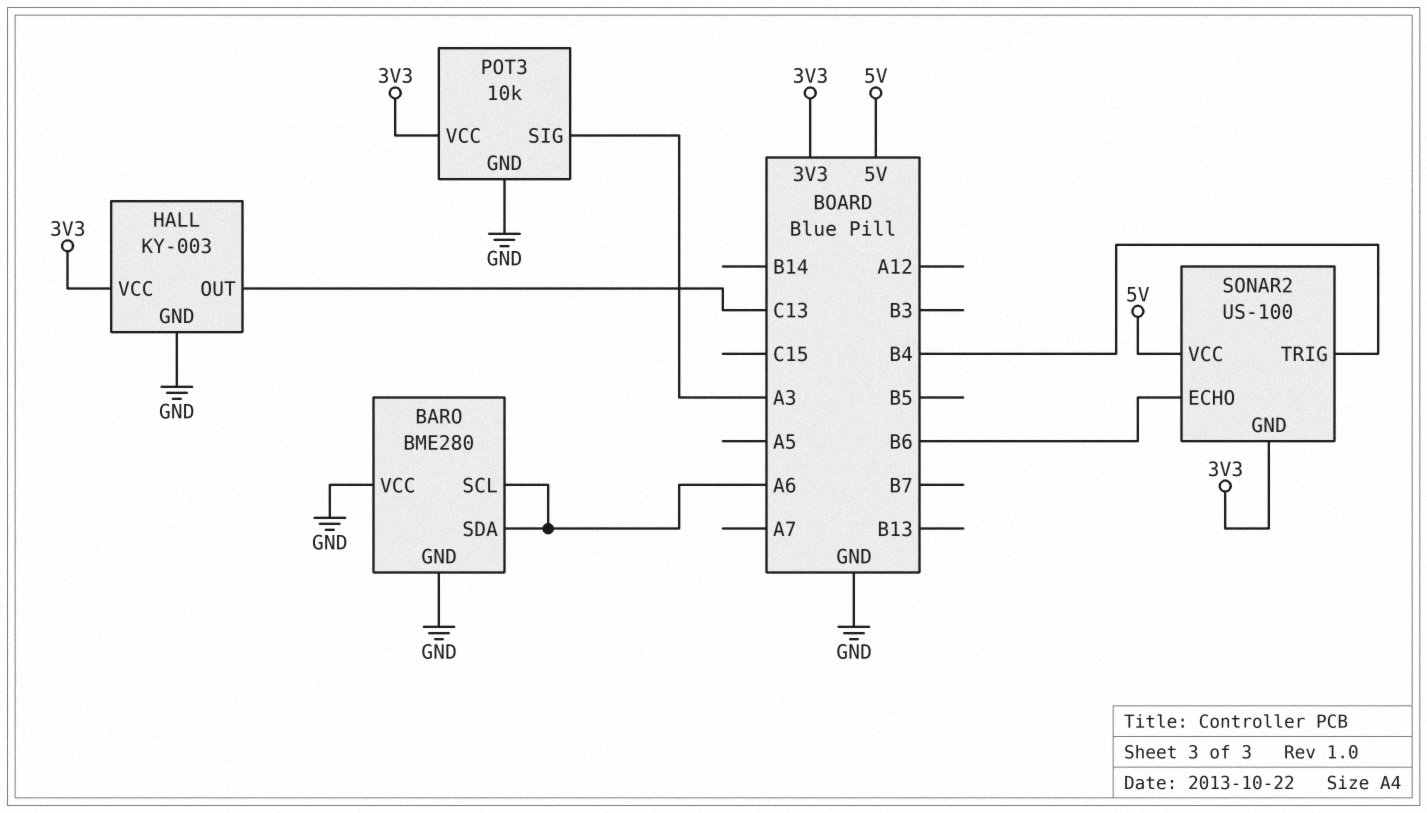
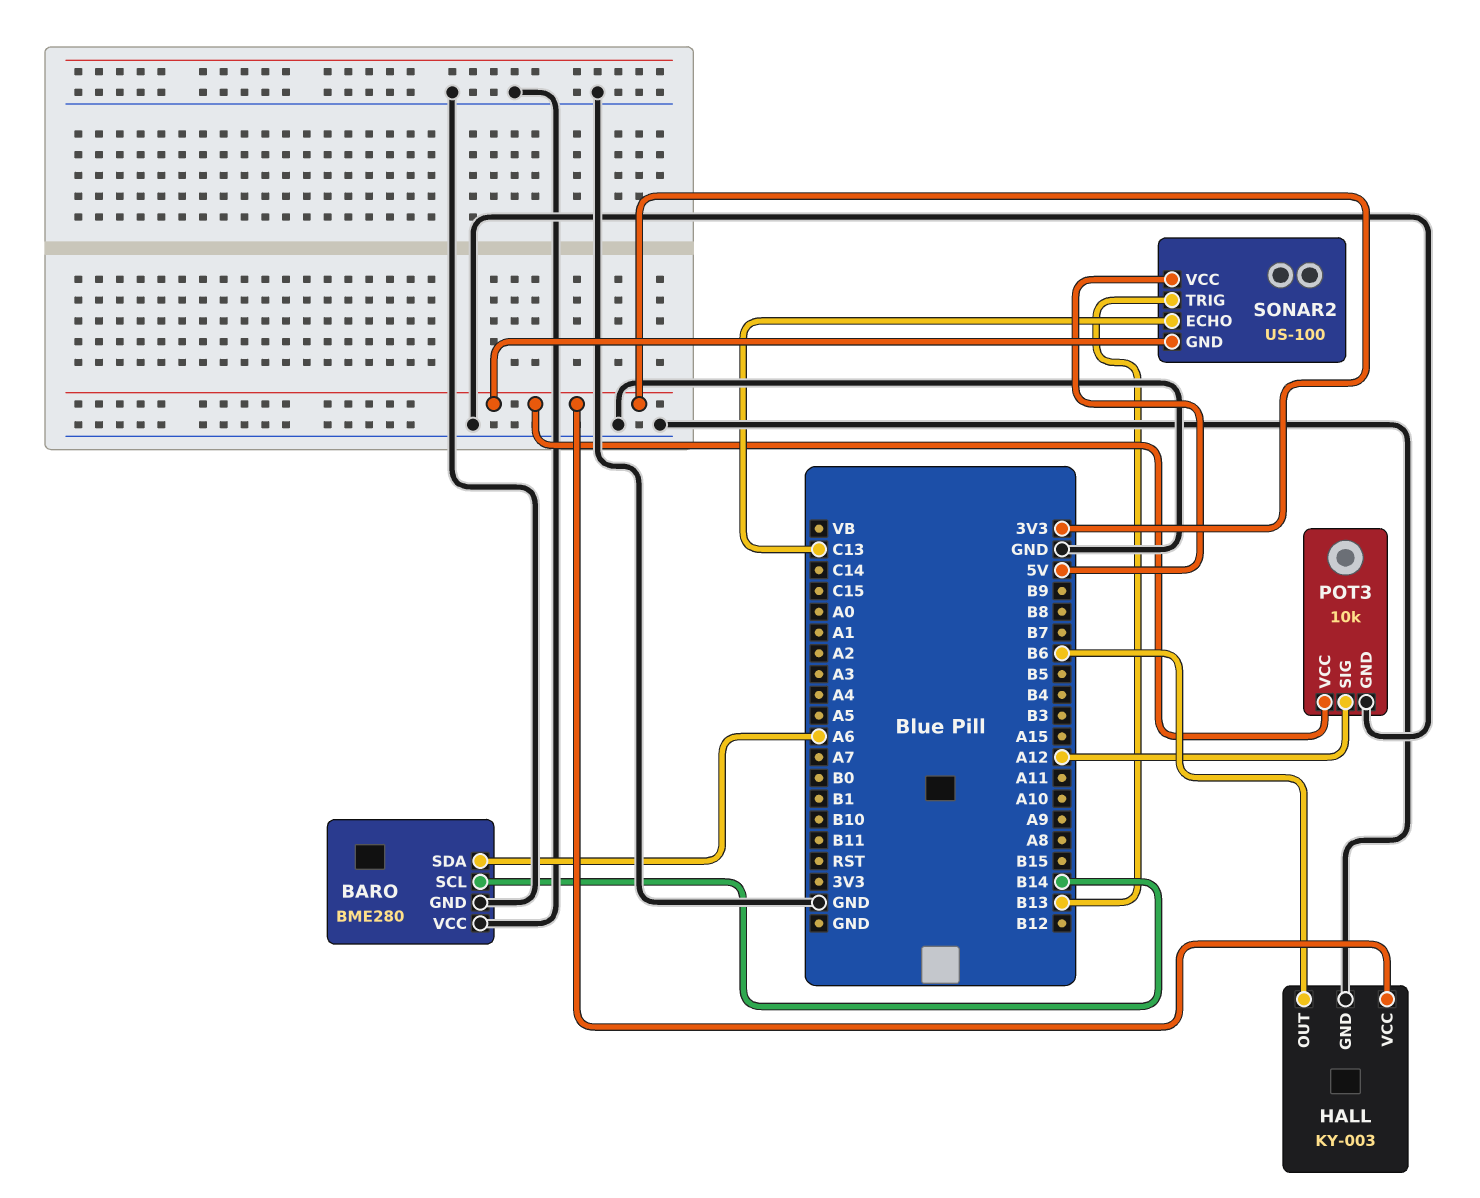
BARO pin SCL: A6 -> B14
HALL pin OUT: C13 -> B6
POT3 pin SIG: A3 -> A12
SONAR2 pin ECHO: B6 -> C13
SONAR2 pin TRIG: B4 -> B13

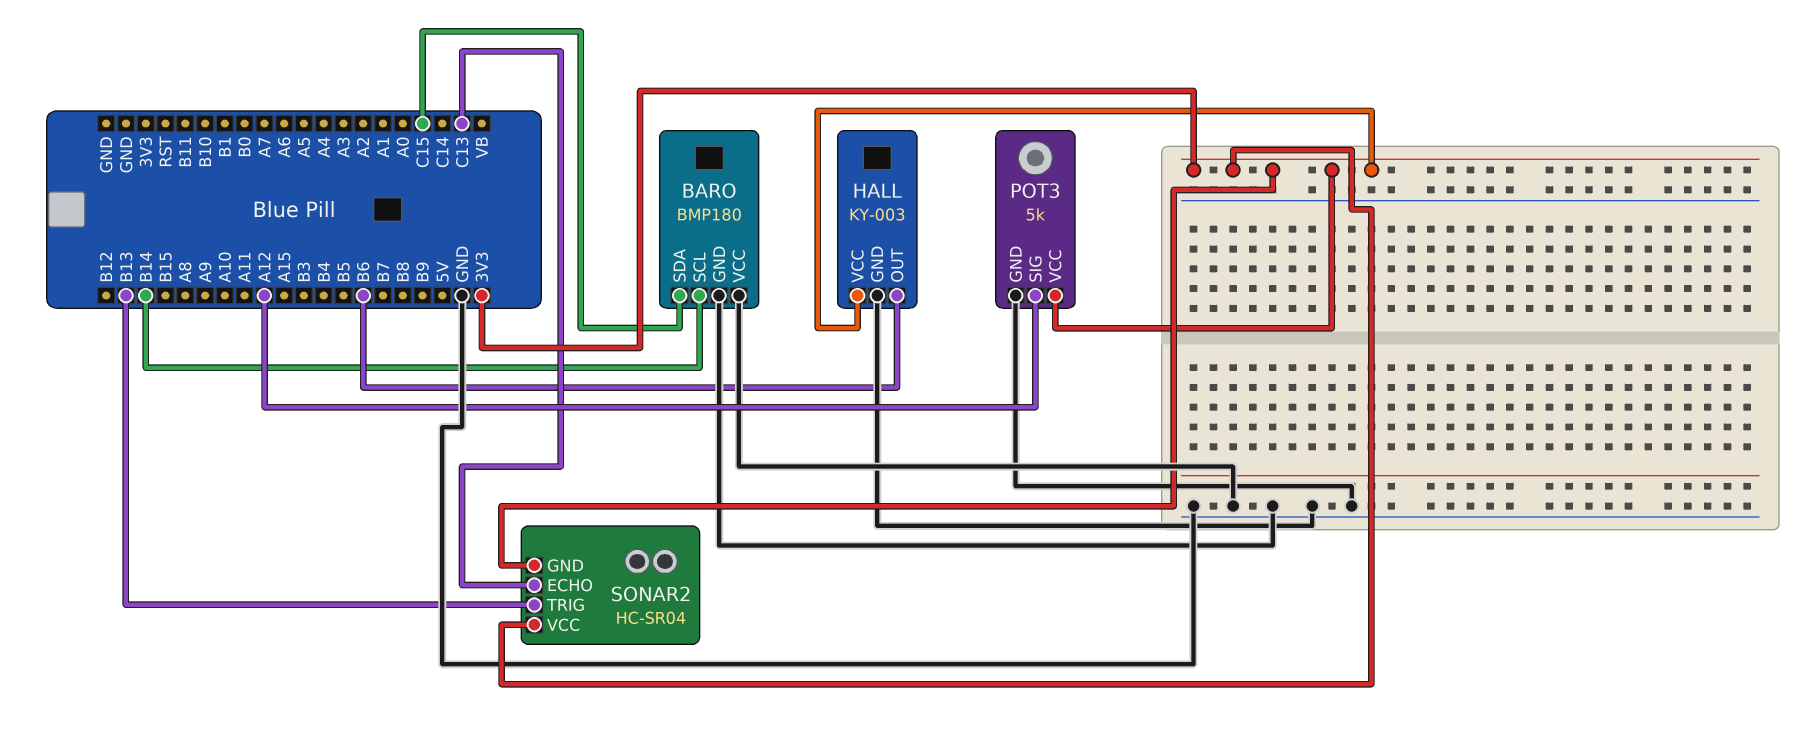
BARO: BME280 -> BMP180
BARO pin SDA: A6 -> C15
POT3: 10k -> 5k
SONAR2: US-100 -> HC-SR04
SONAR2 pin VCC: 5V -> 3V3

